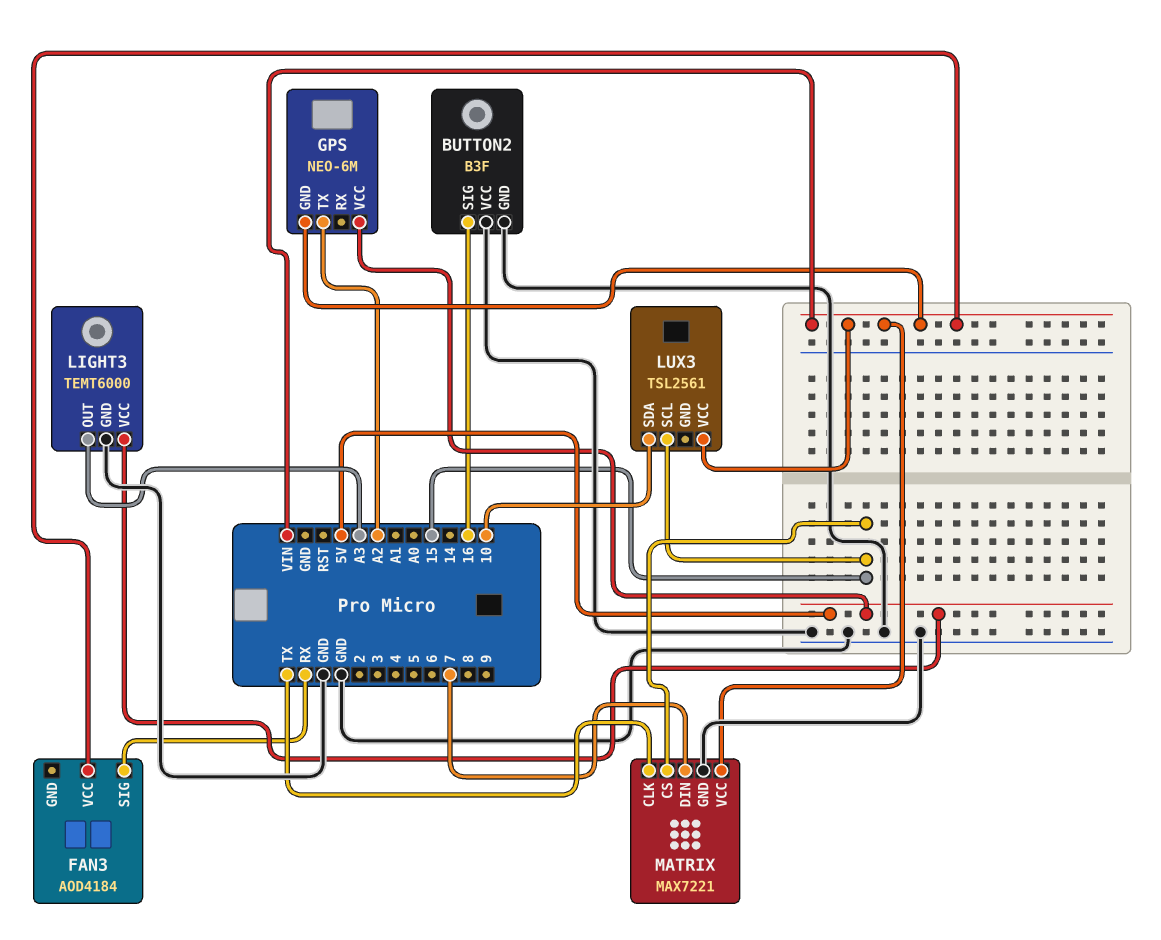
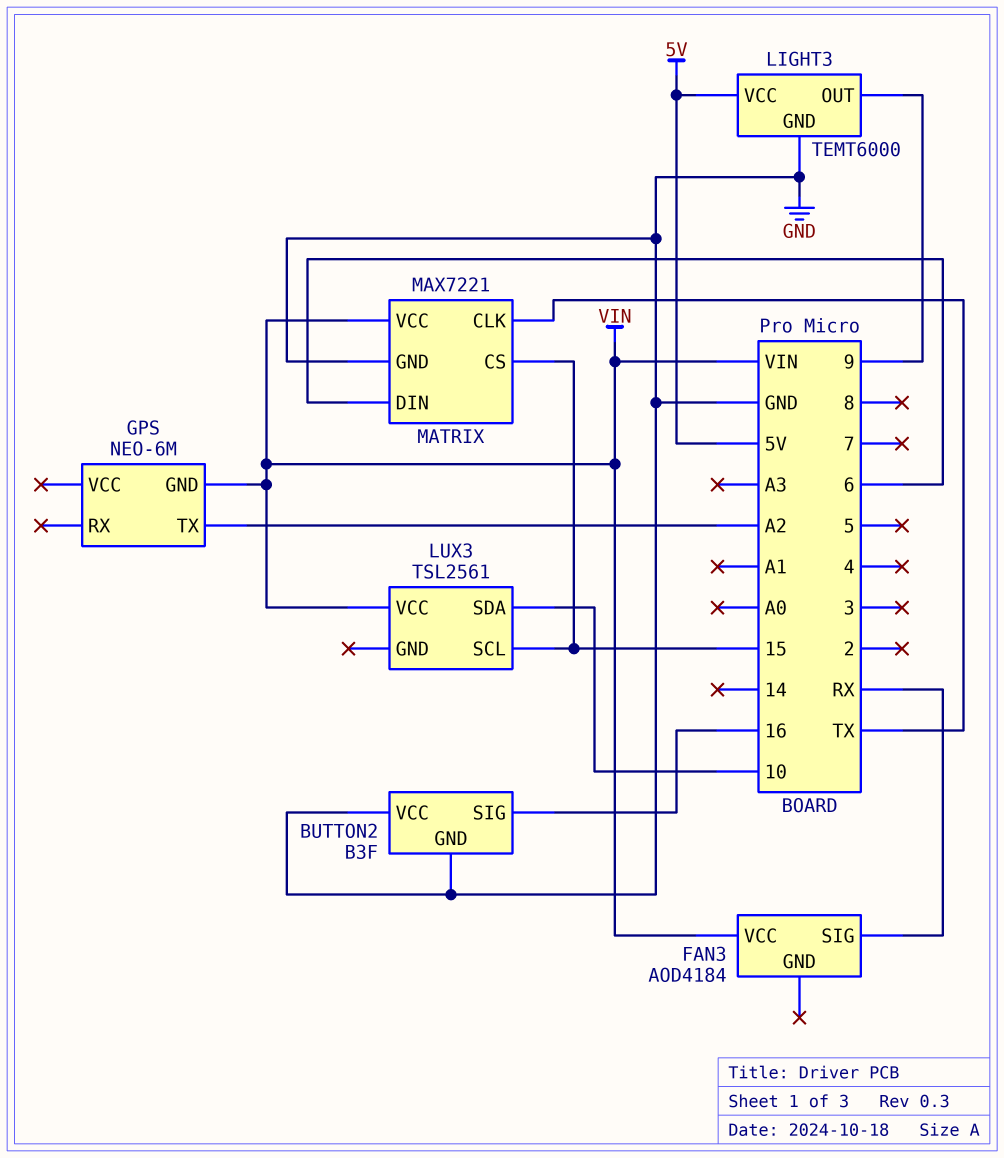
GPS pin VCC: 5V -> none
LIGHT3 pin OUT: A3 -> 9
MATRIX pin DIN: 7 -> 6

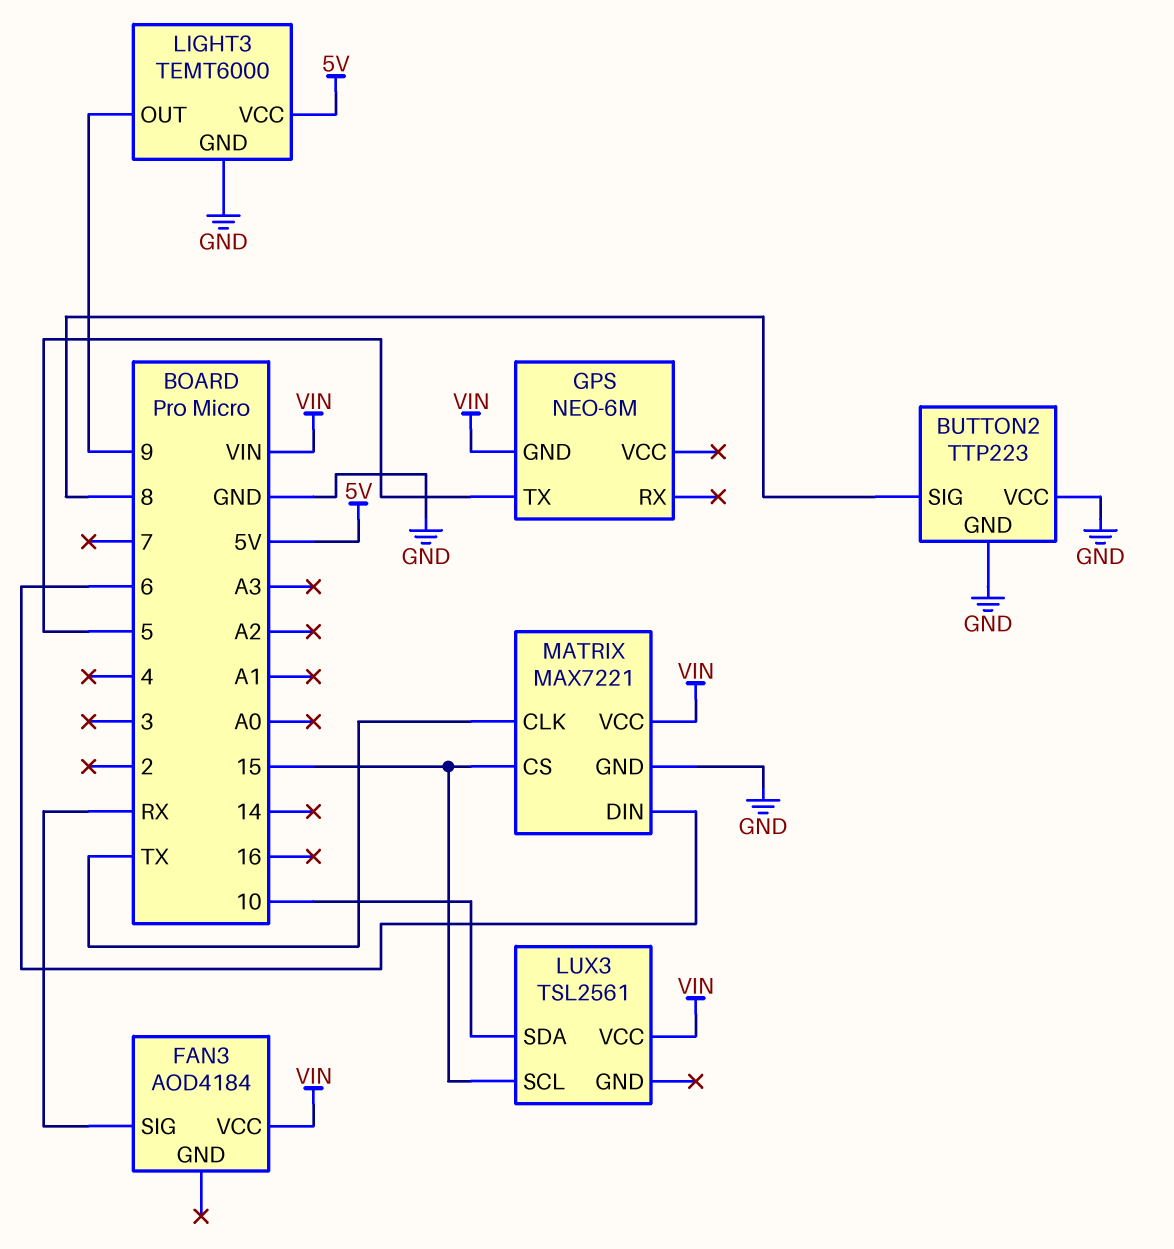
BUTTON2: B3F -> TTP223
BUTTON2 pin SIG: 16 -> 8
GPS pin TX: A2 -> 5

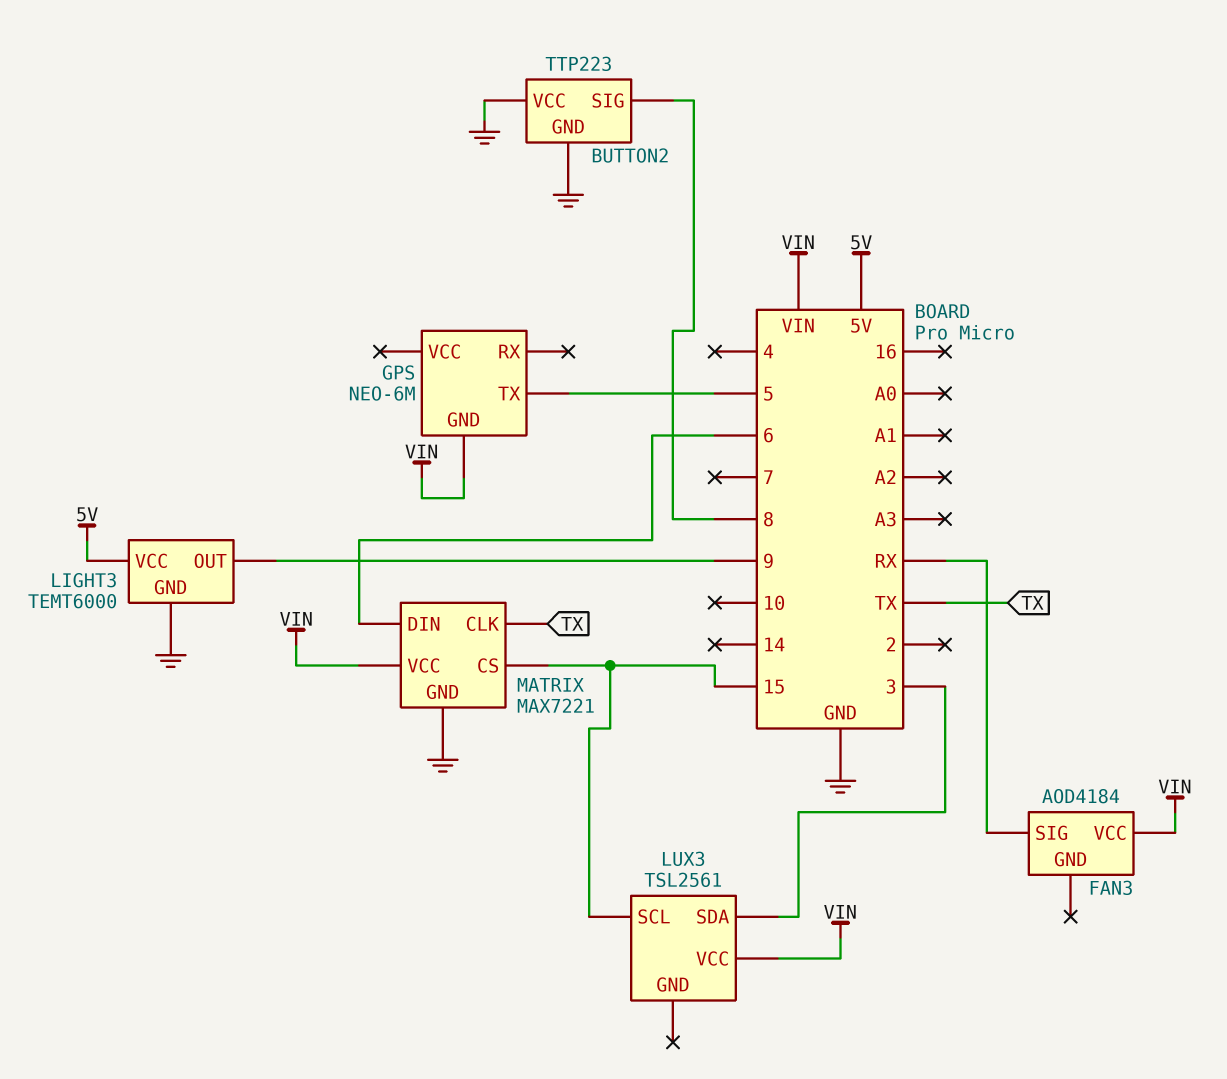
LUX3 pin SDA: 10 -> 3

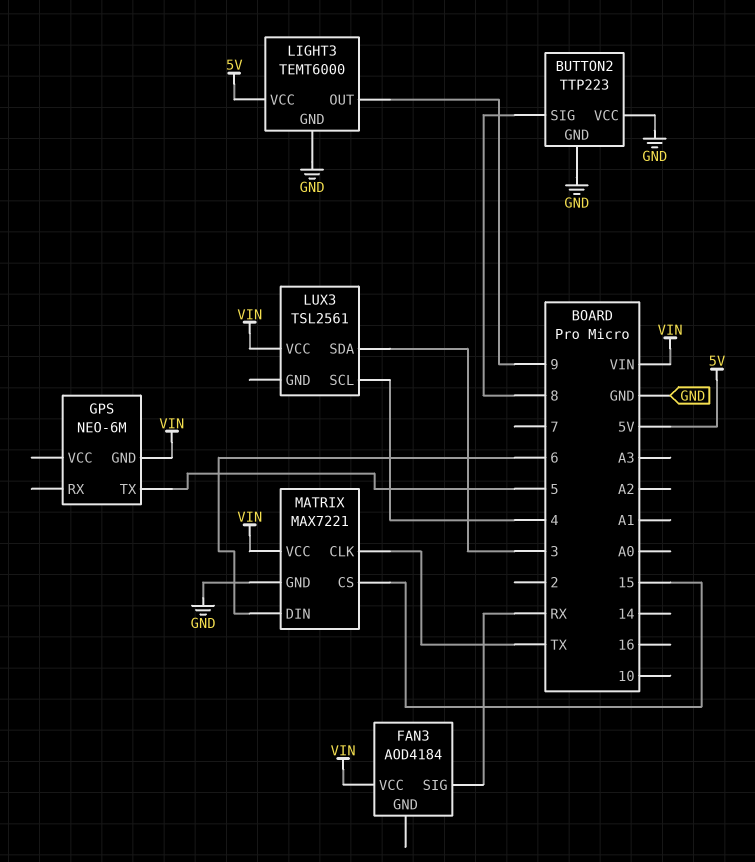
LUX3 pin SCL: 15 -> 4

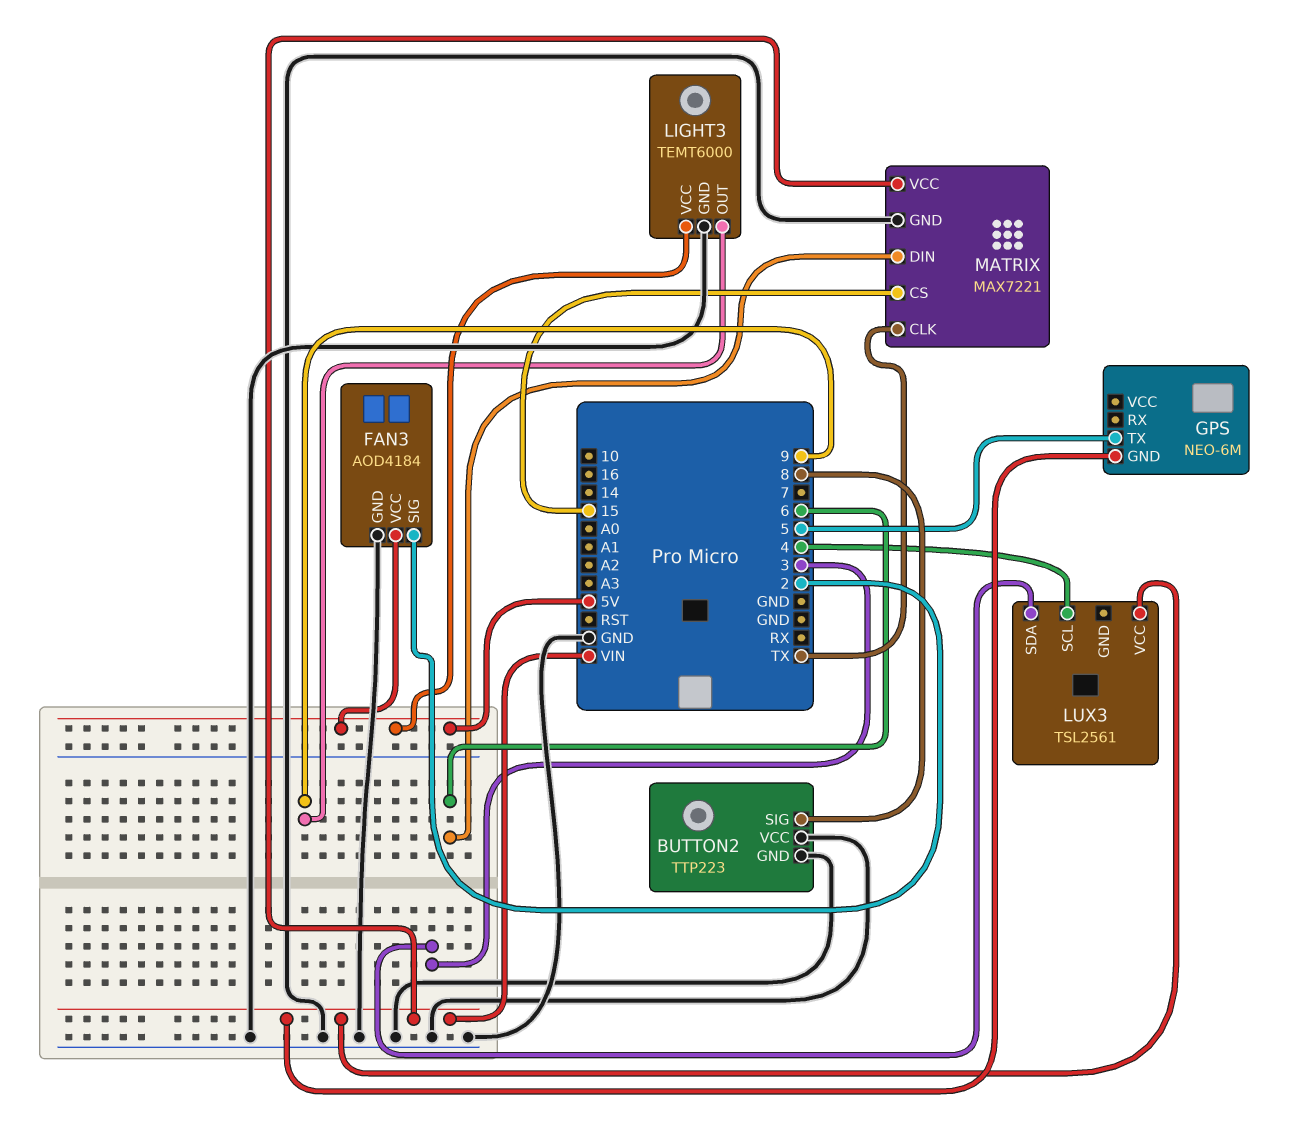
FAN3 pin GND: none -> GND
FAN3 pin SIG: RX -> 2
FAN3 pin VCC: VIN -> 5V

